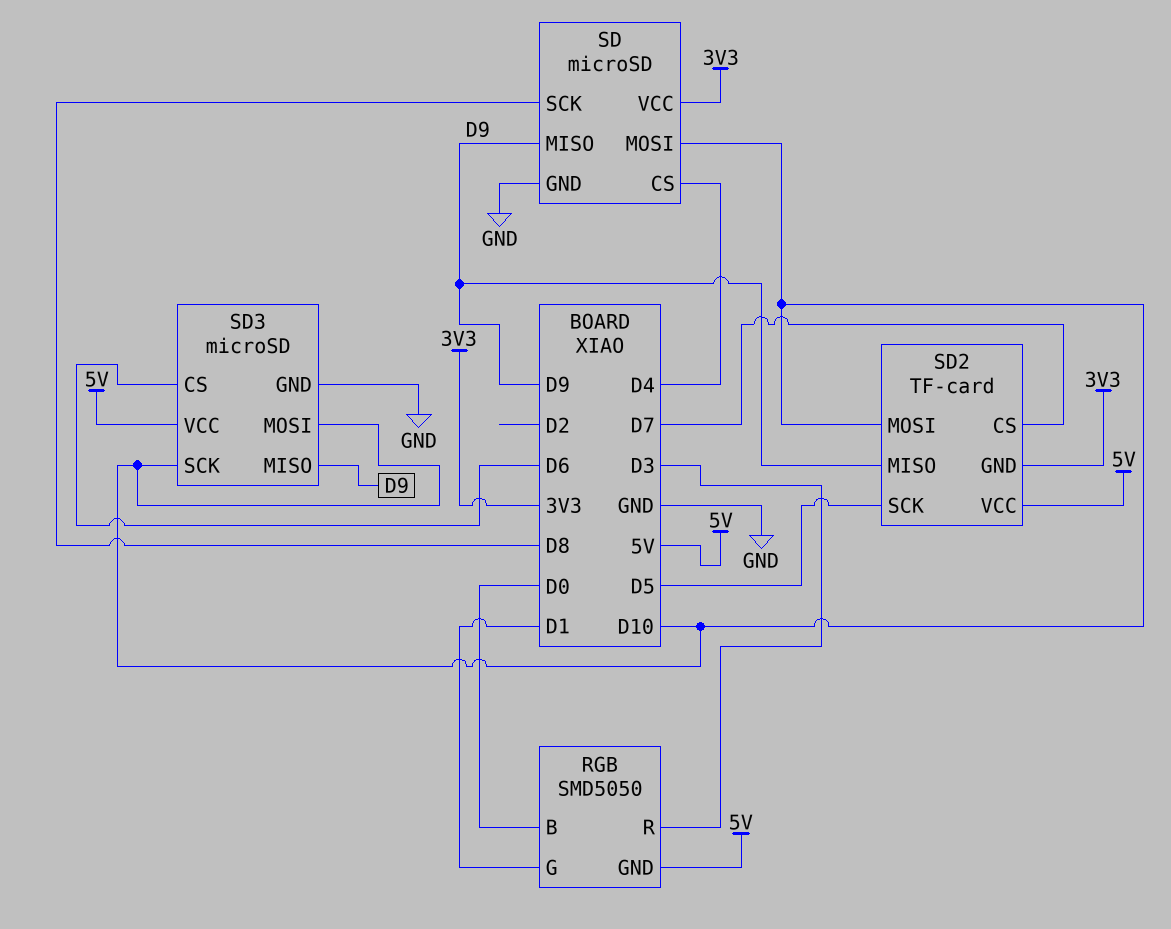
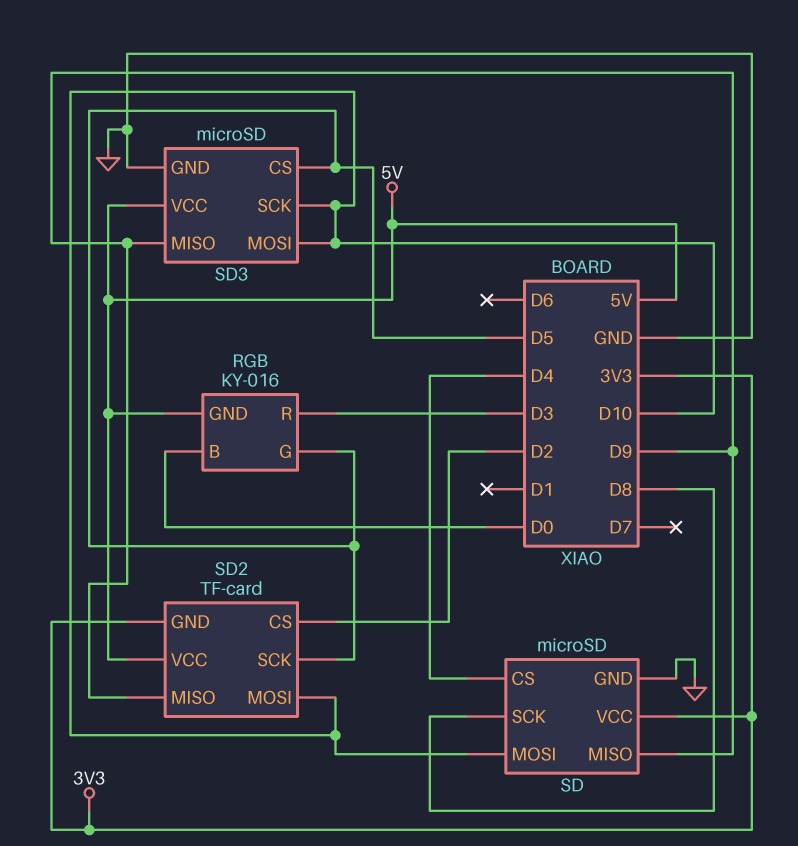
RGB: SMD5050 -> KY-016
RGB pin G: D1 -> D5
SD2 pin CS: D7 -> D2
SD3 pin CS: D6 -> D5

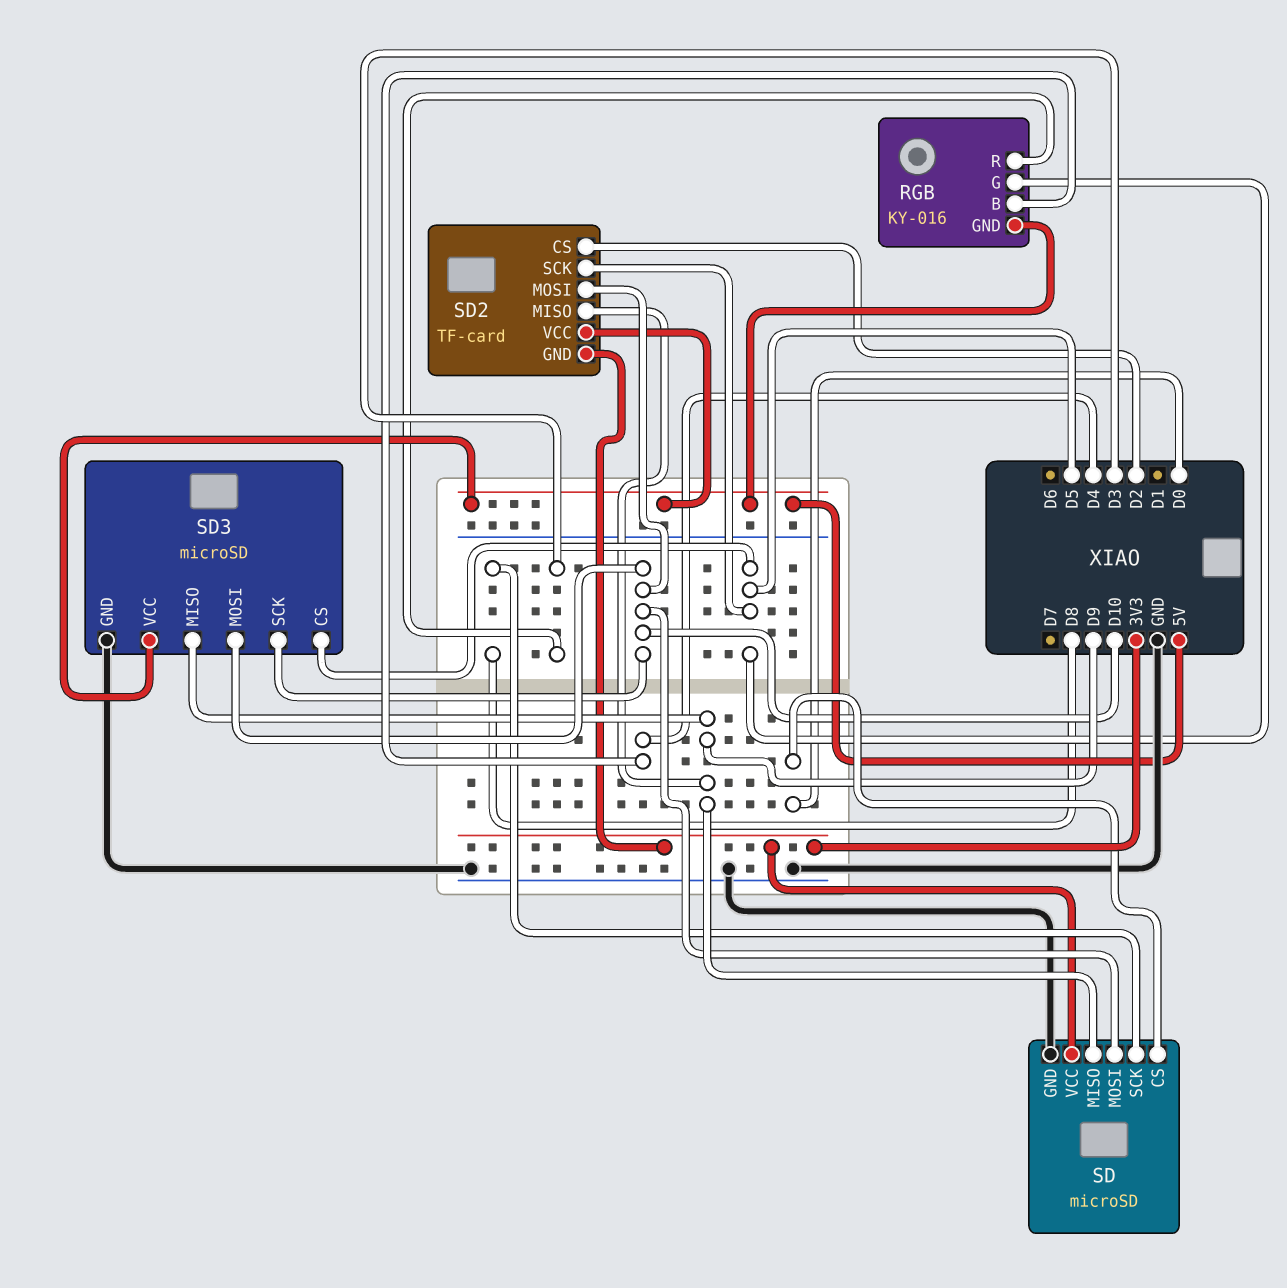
RGB pin B: D0 -> D4
SD pin CS: D4 -> D0

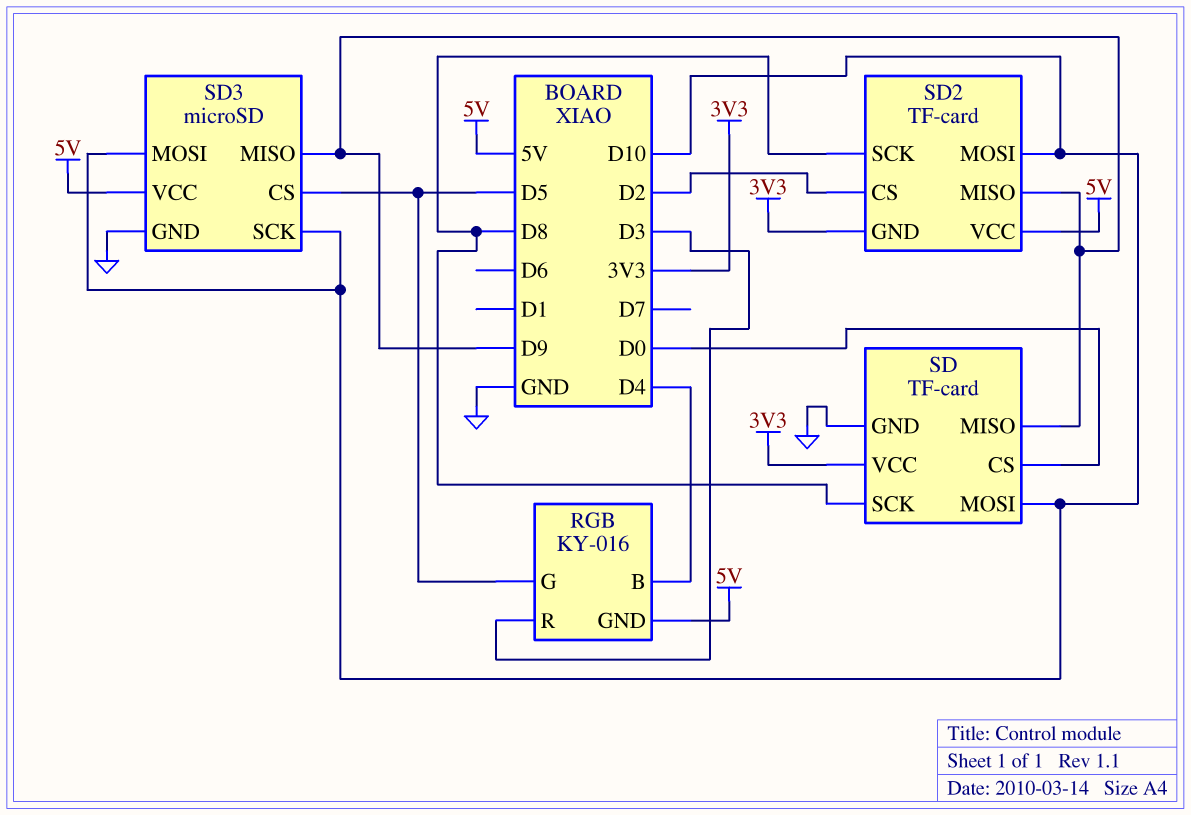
SD: microSD -> TF-card
SD2 pin SCK: D5 -> D8

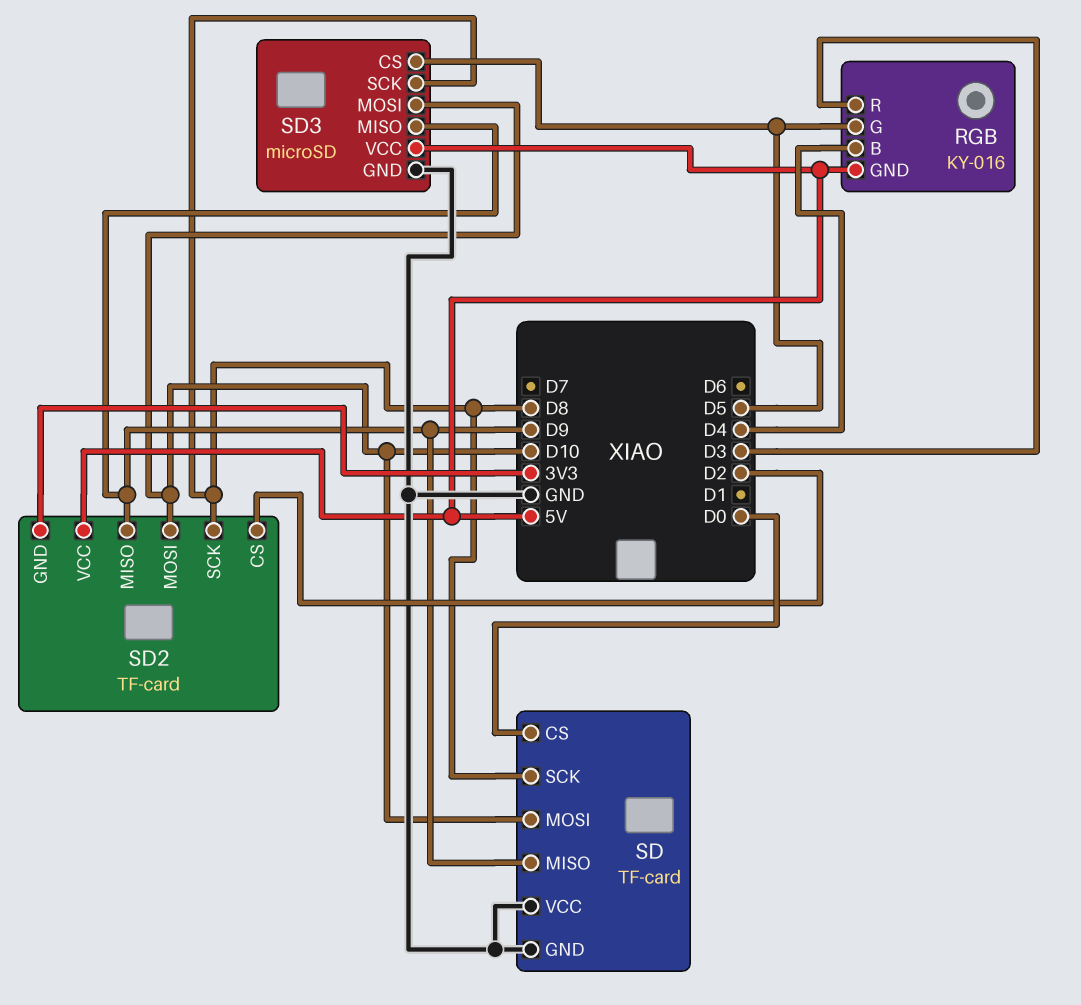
SD pin VCC: 3V3 -> GND
SD3 pin SCK: D10 -> D8

